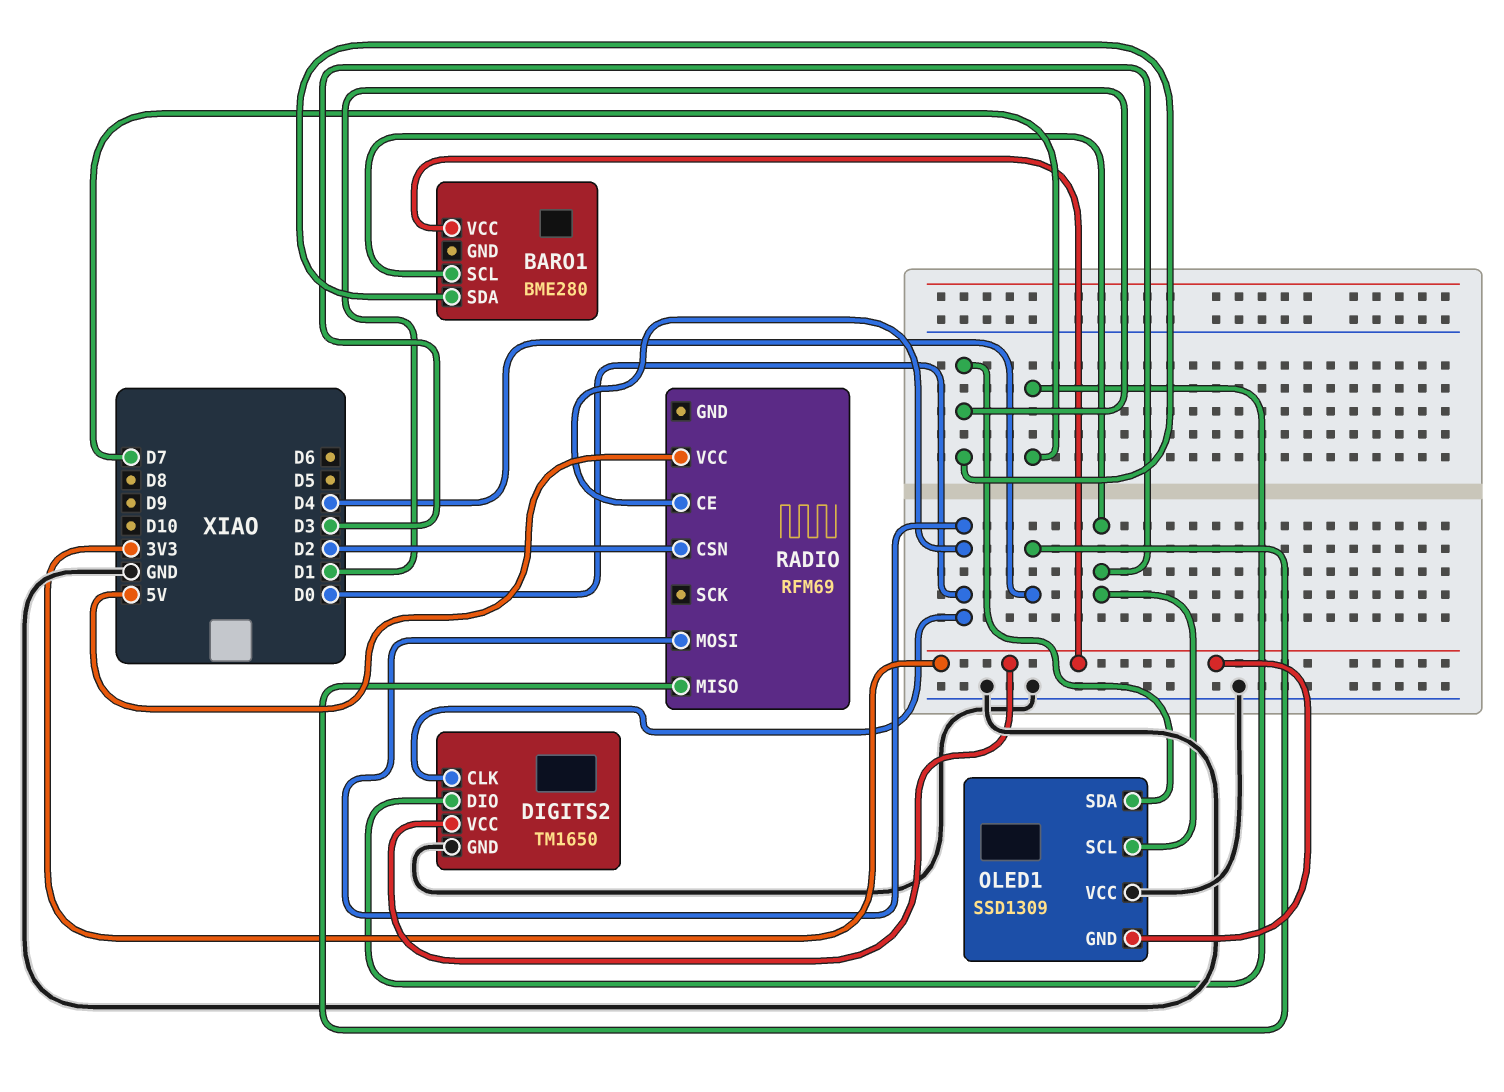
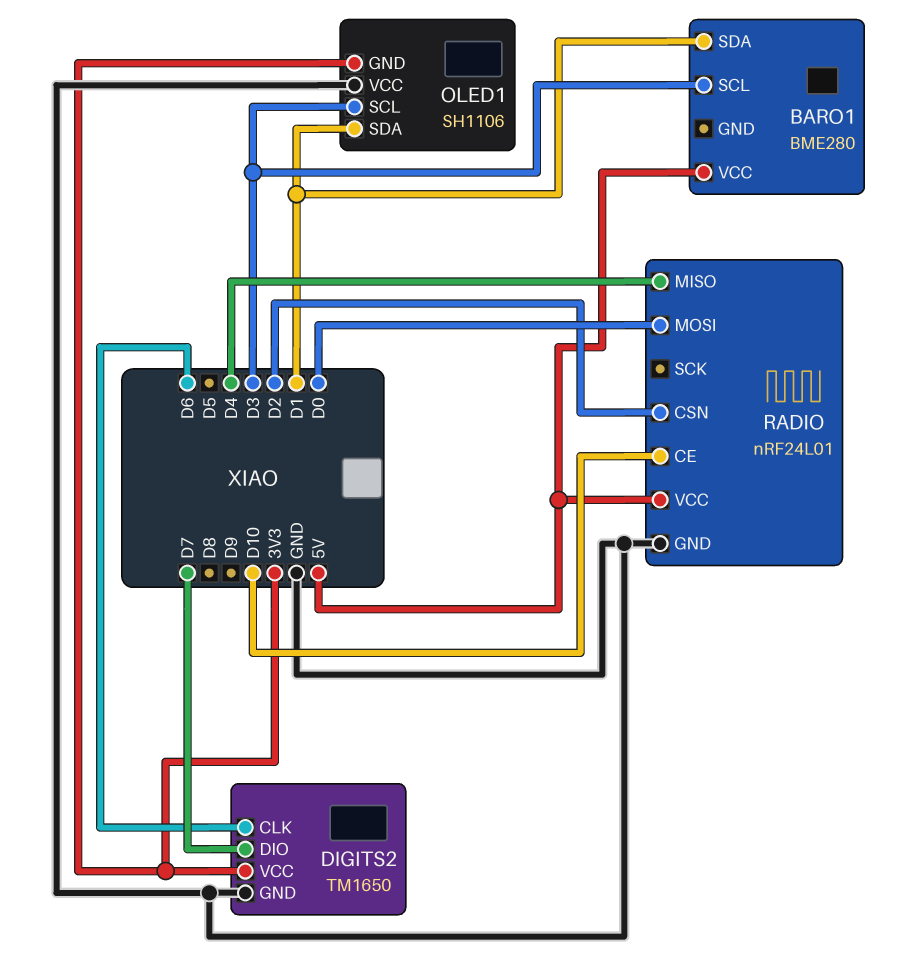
BARO1 pin VCC: 3V3 -> 5V
DIGITS2 pin CLK: D0 -> D6
OLED1: SSD1309 -> SH1106
RADIO: RFM69 -> nRF24L01
RADIO pin CE: D0 -> D10
RADIO pin GND: none -> GND

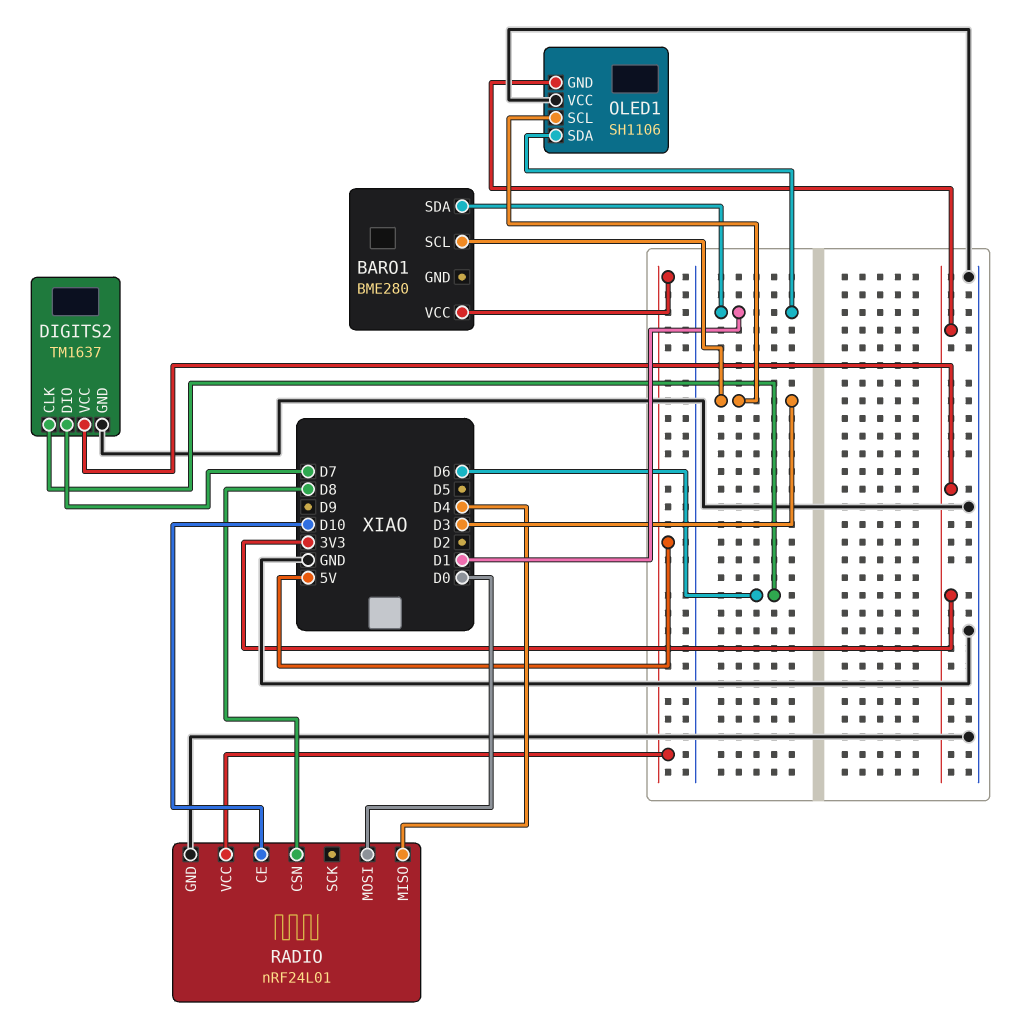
DIGITS2: TM1650 -> TM1637
RADIO pin CSN: D2 -> D8

